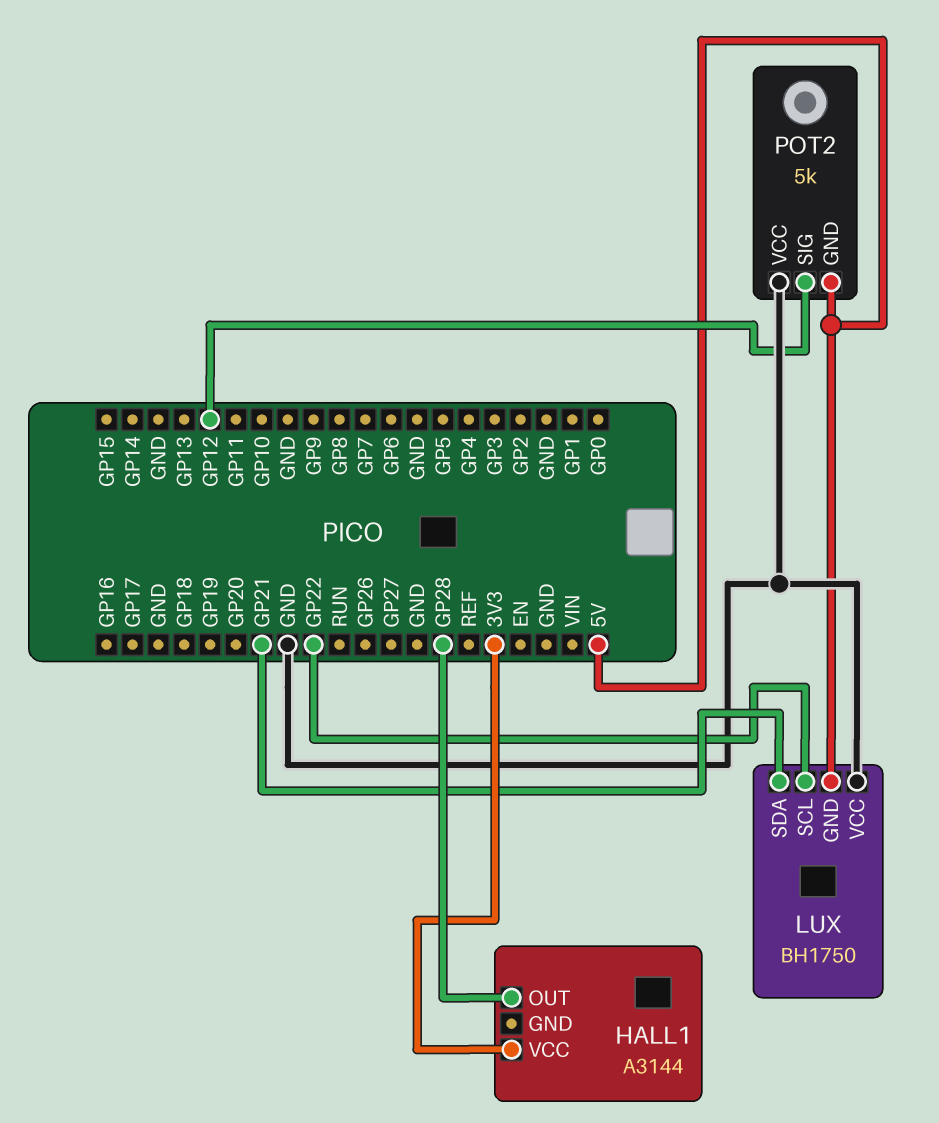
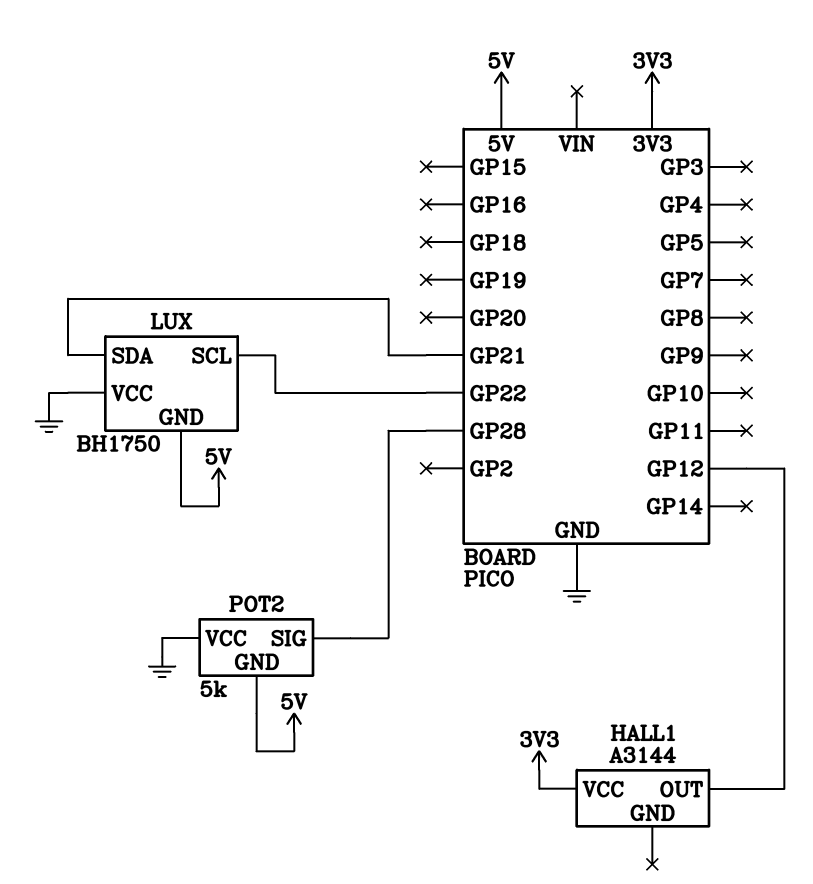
HALL1 pin OUT: GP28 -> GP12
POT2 pin SIG: GP12 -> GP28

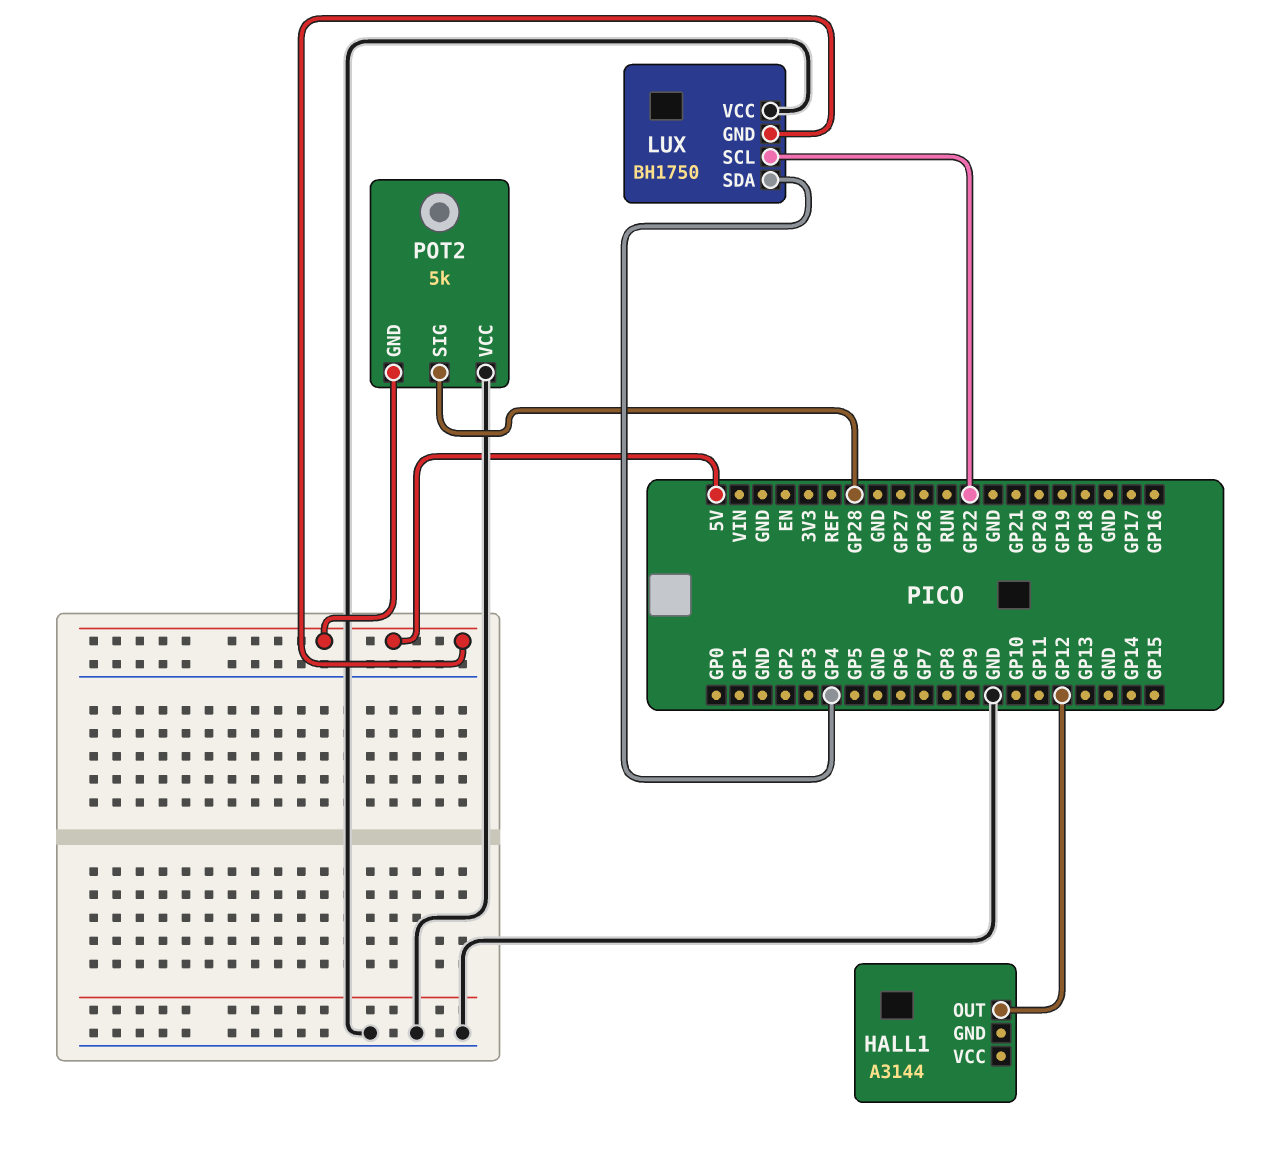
HALL1 pin VCC: 3V3 -> none
LUX pin SDA: GP21 -> GP4

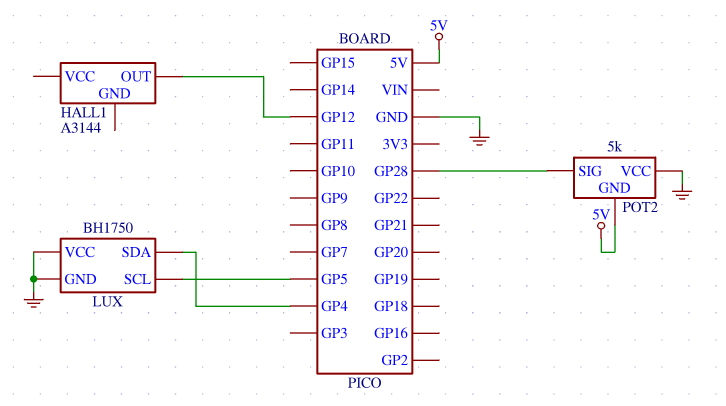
LUX pin GND: 5V -> GND
LUX pin SCL: GP22 -> GP5

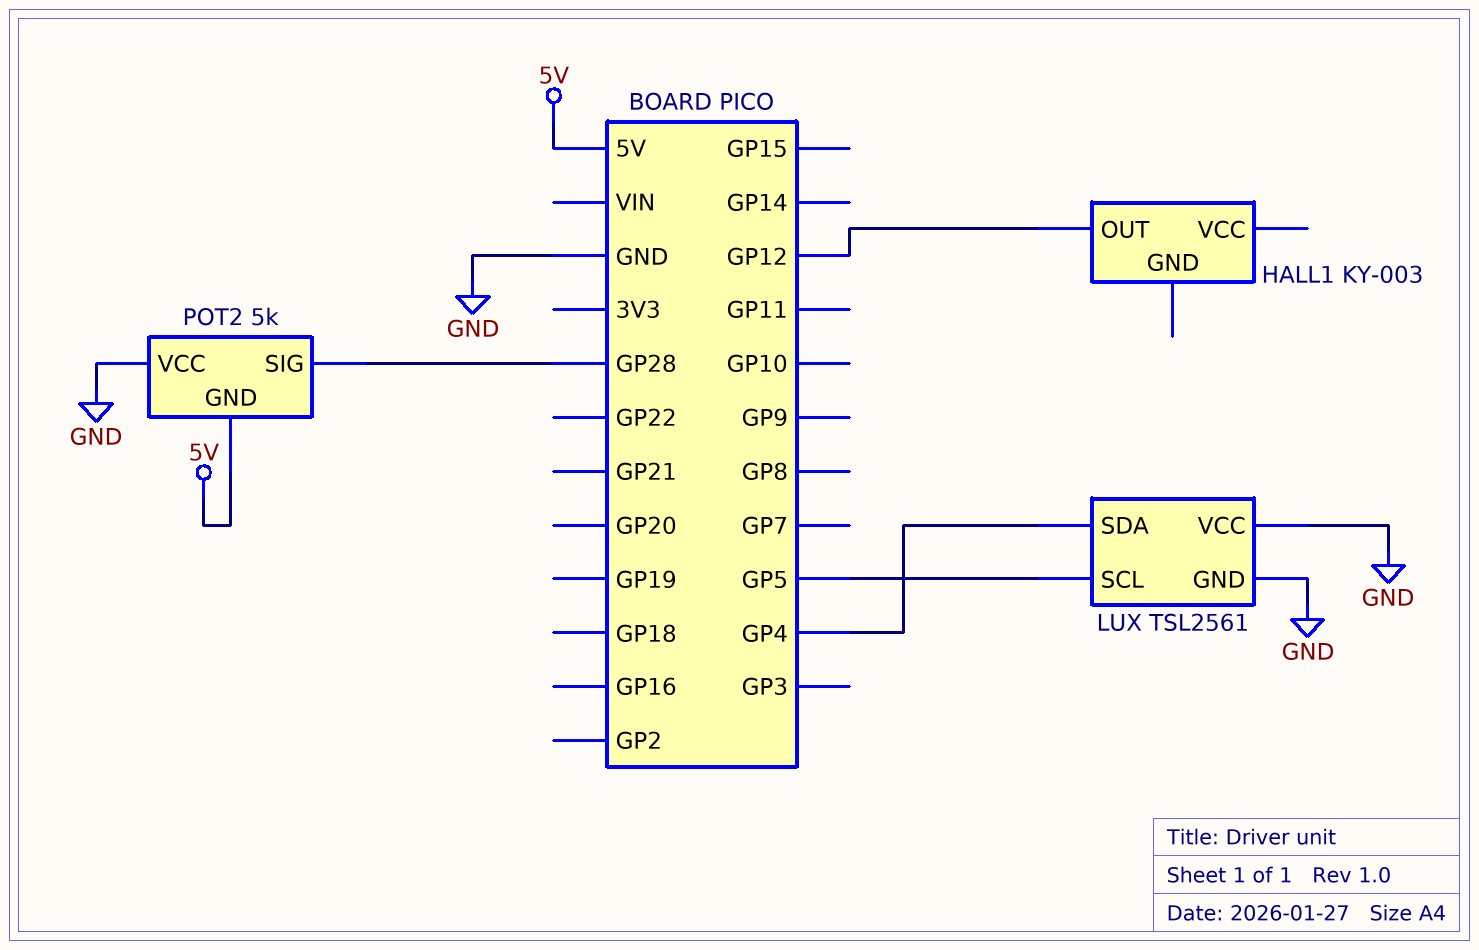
HALL1: A3144 -> KY-003
LUX: BH1750 -> TSL2561

